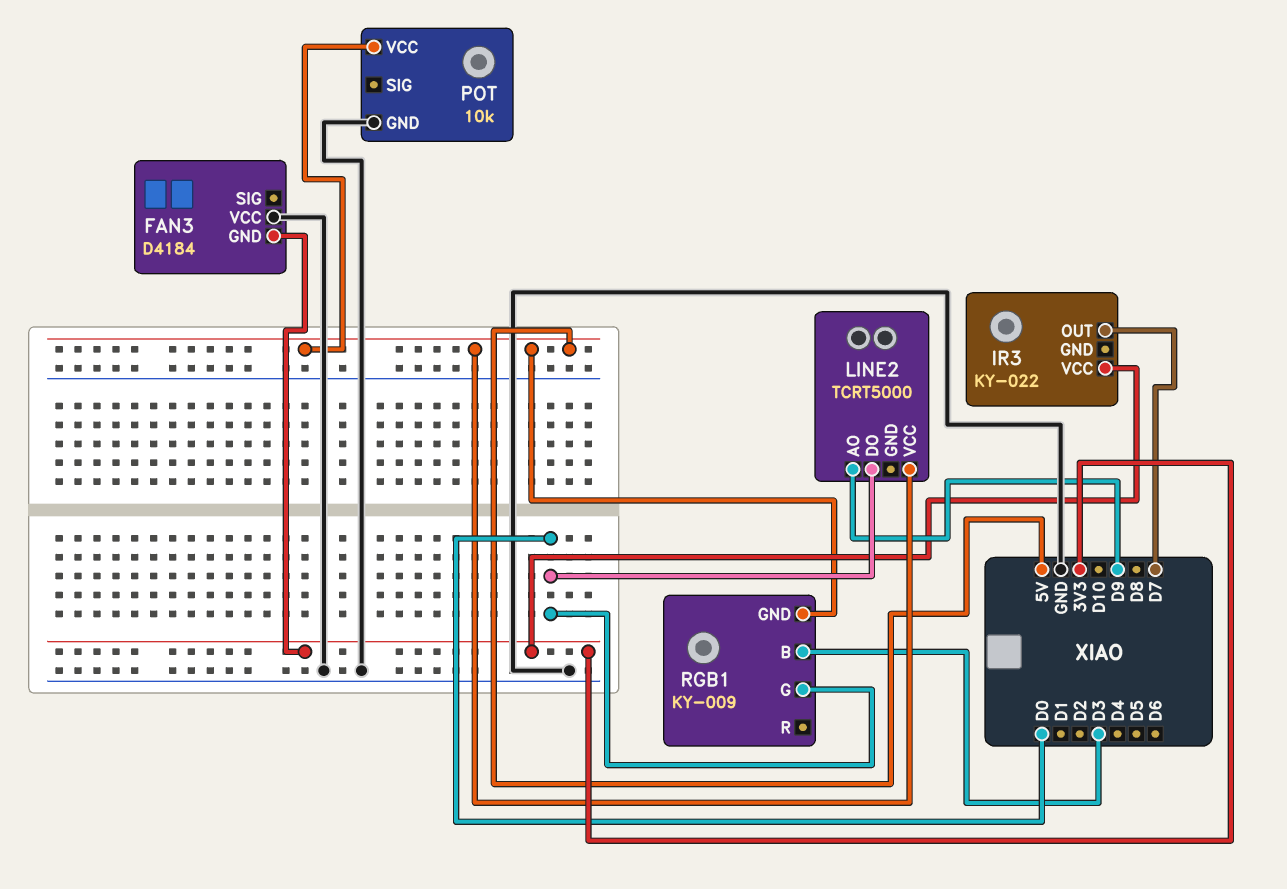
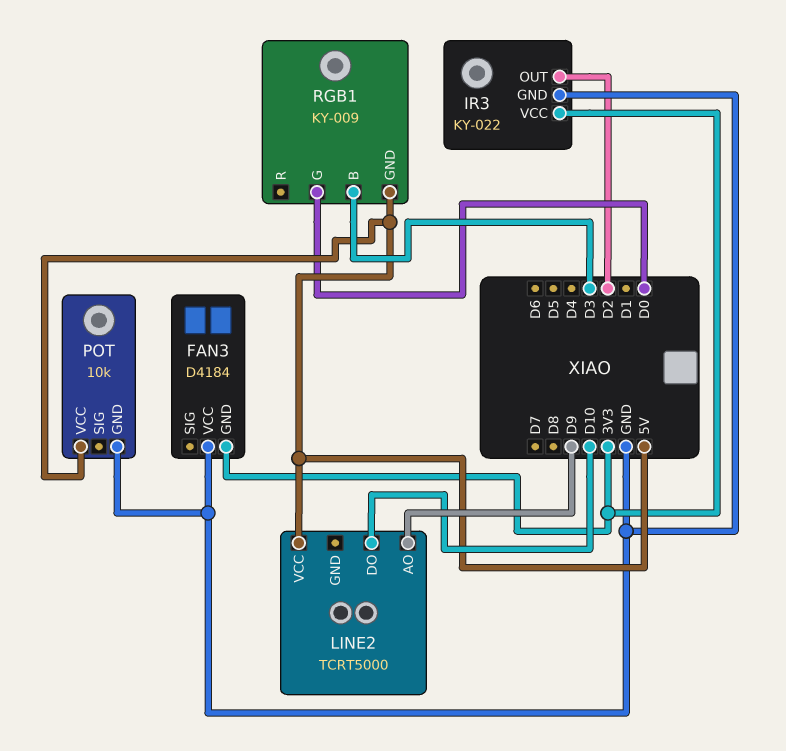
IR3 pin GND: none -> GND
IR3 pin OUT: D7 -> D2
LINE2 pin DO: D0 -> D10

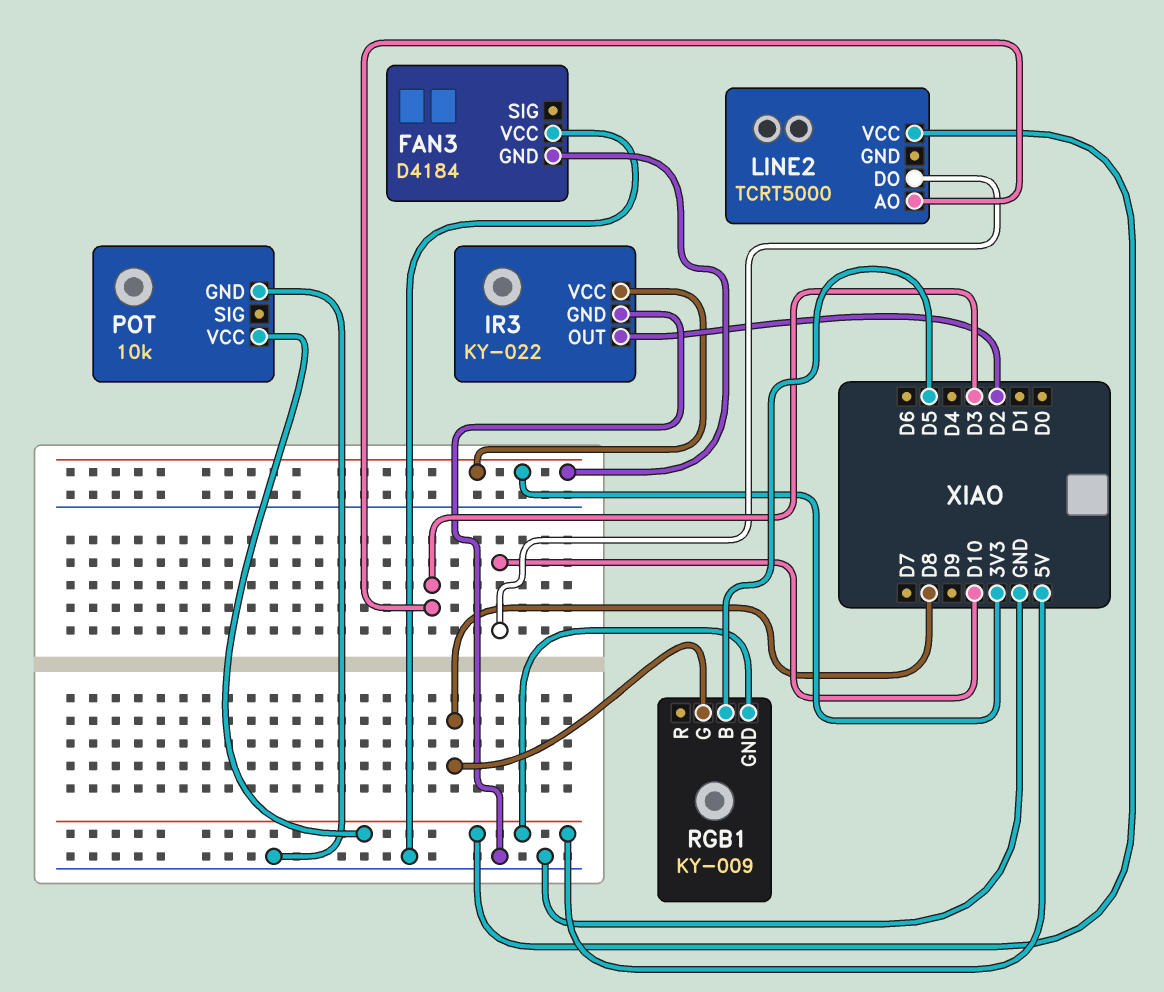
LINE2 pin AO: D9 -> D3
RGB1 pin B: D3 -> D5
RGB1 pin G: D0 -> D8

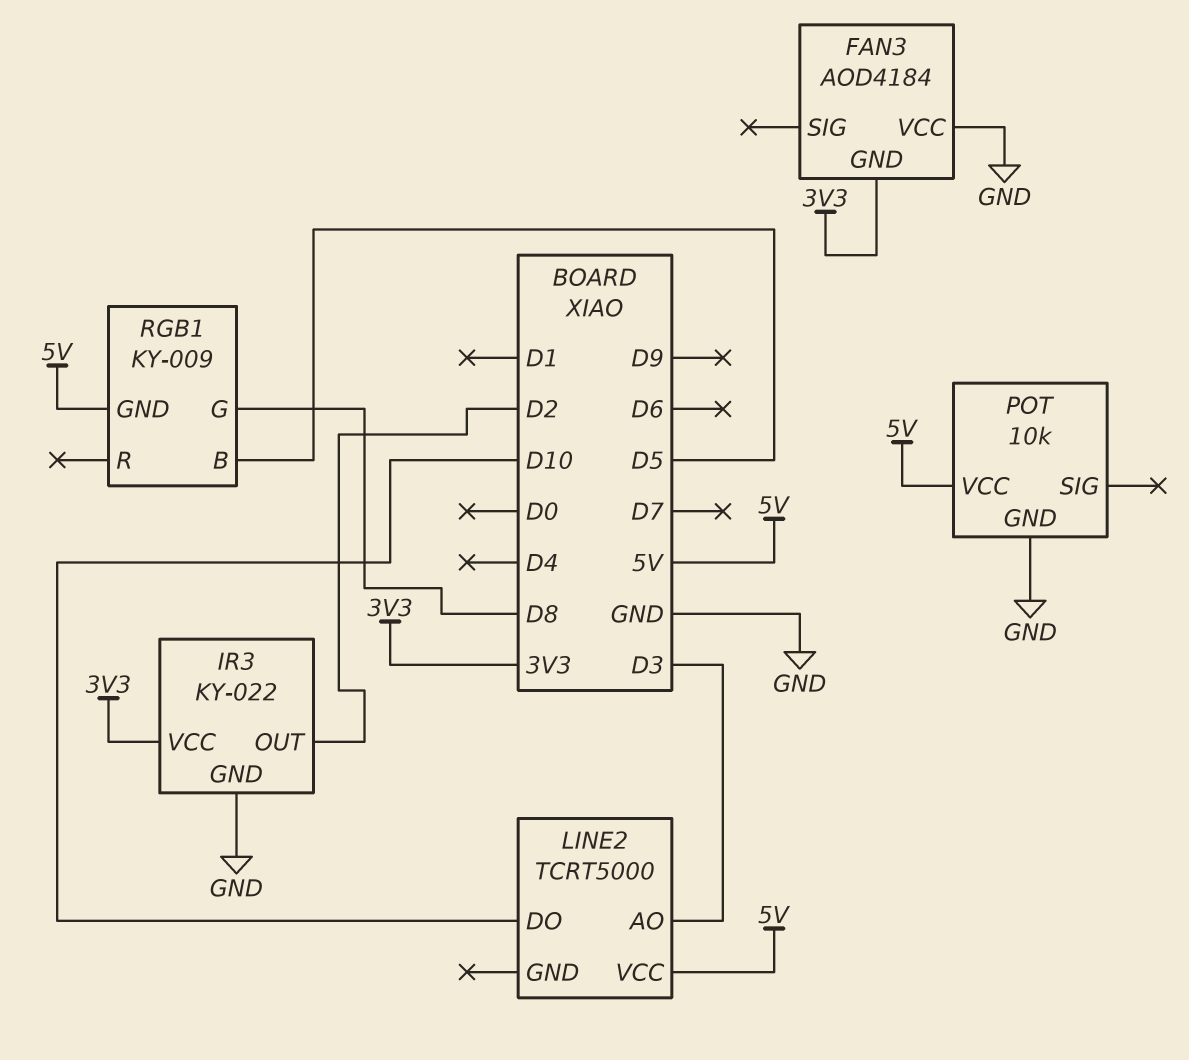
FAN3: D4184 -> AOD4184

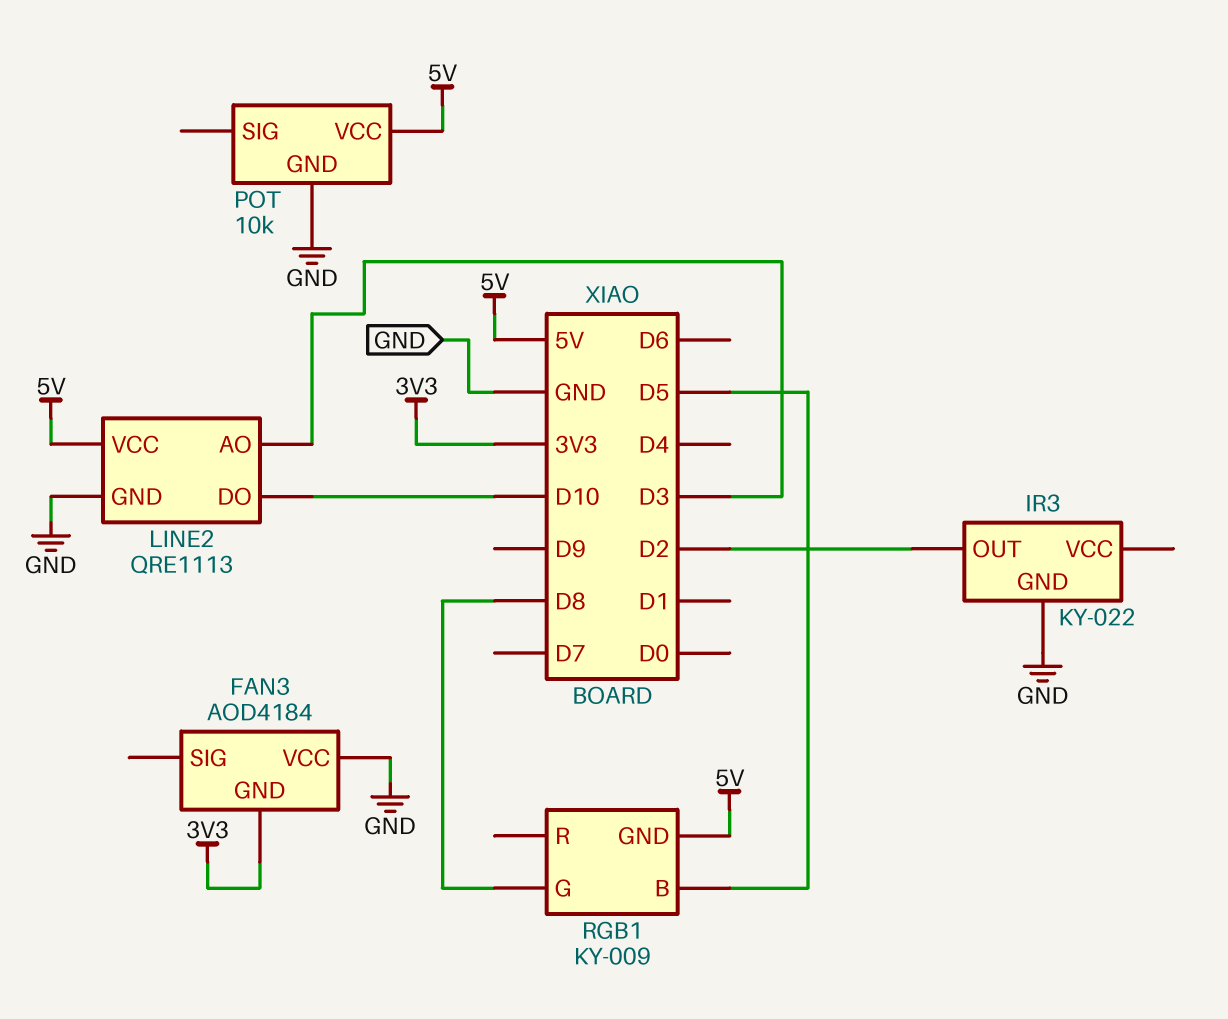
IR3 pin VCC: 3V3 -> none
LINE2: TCRT5000 -> QRE1113
LINE2 pin GND: none -> GND

